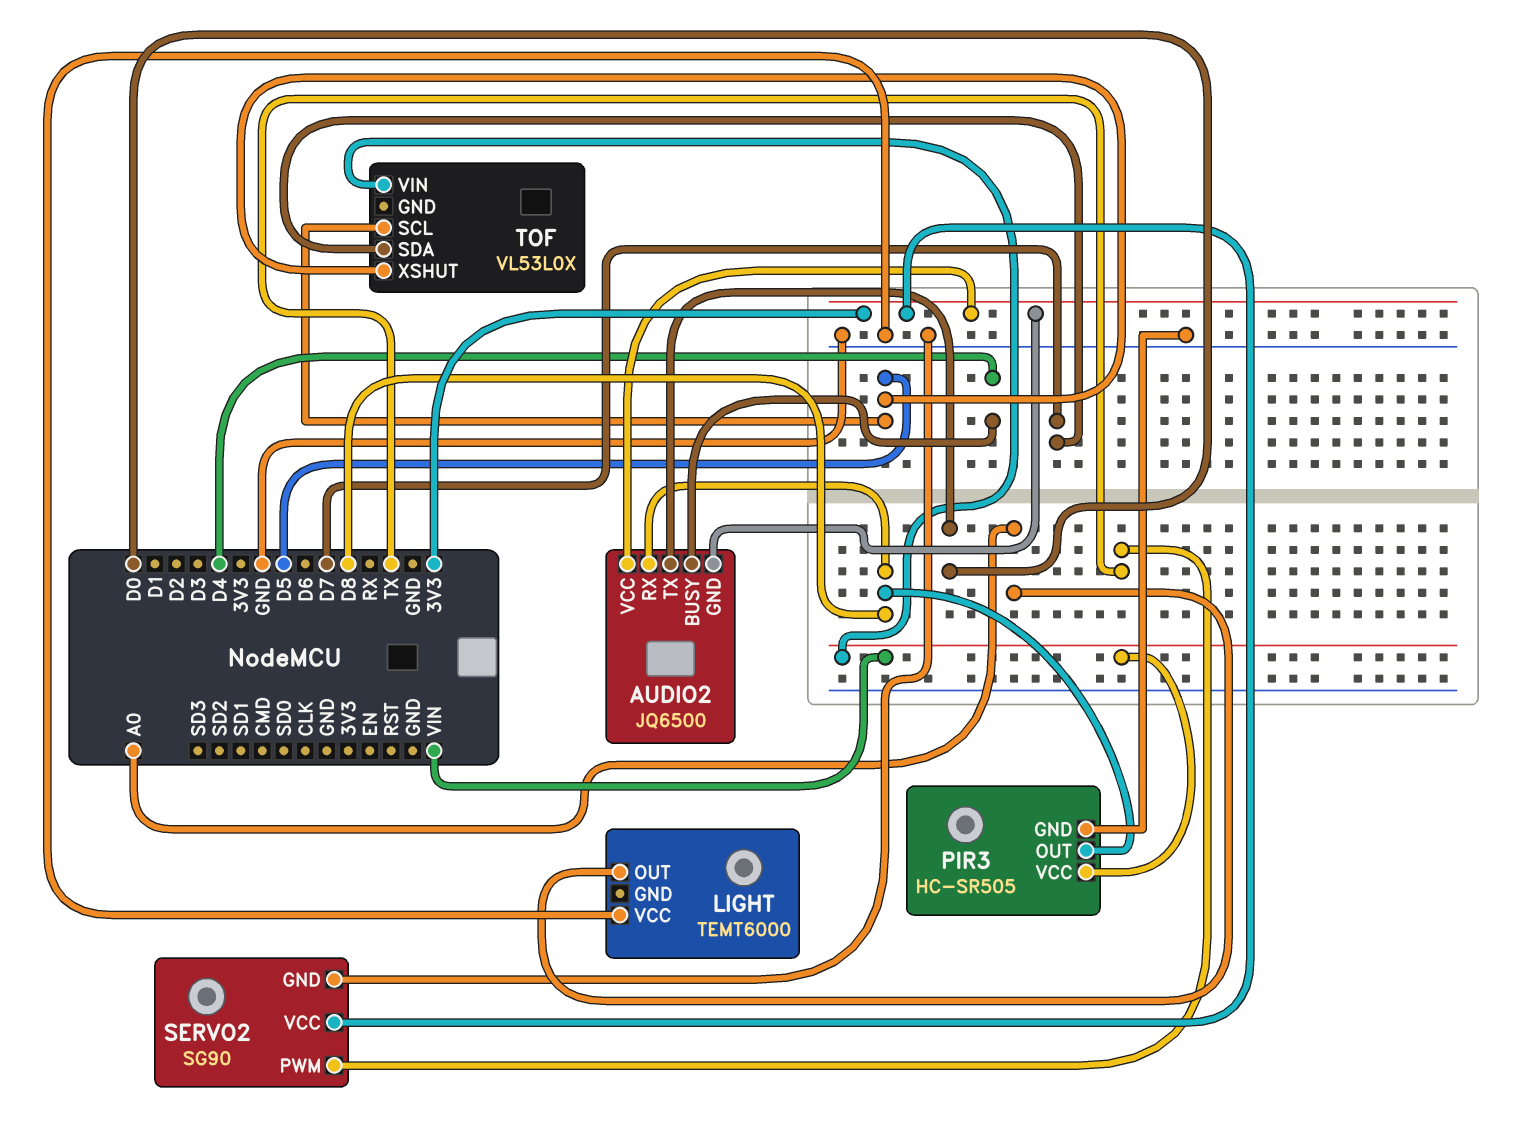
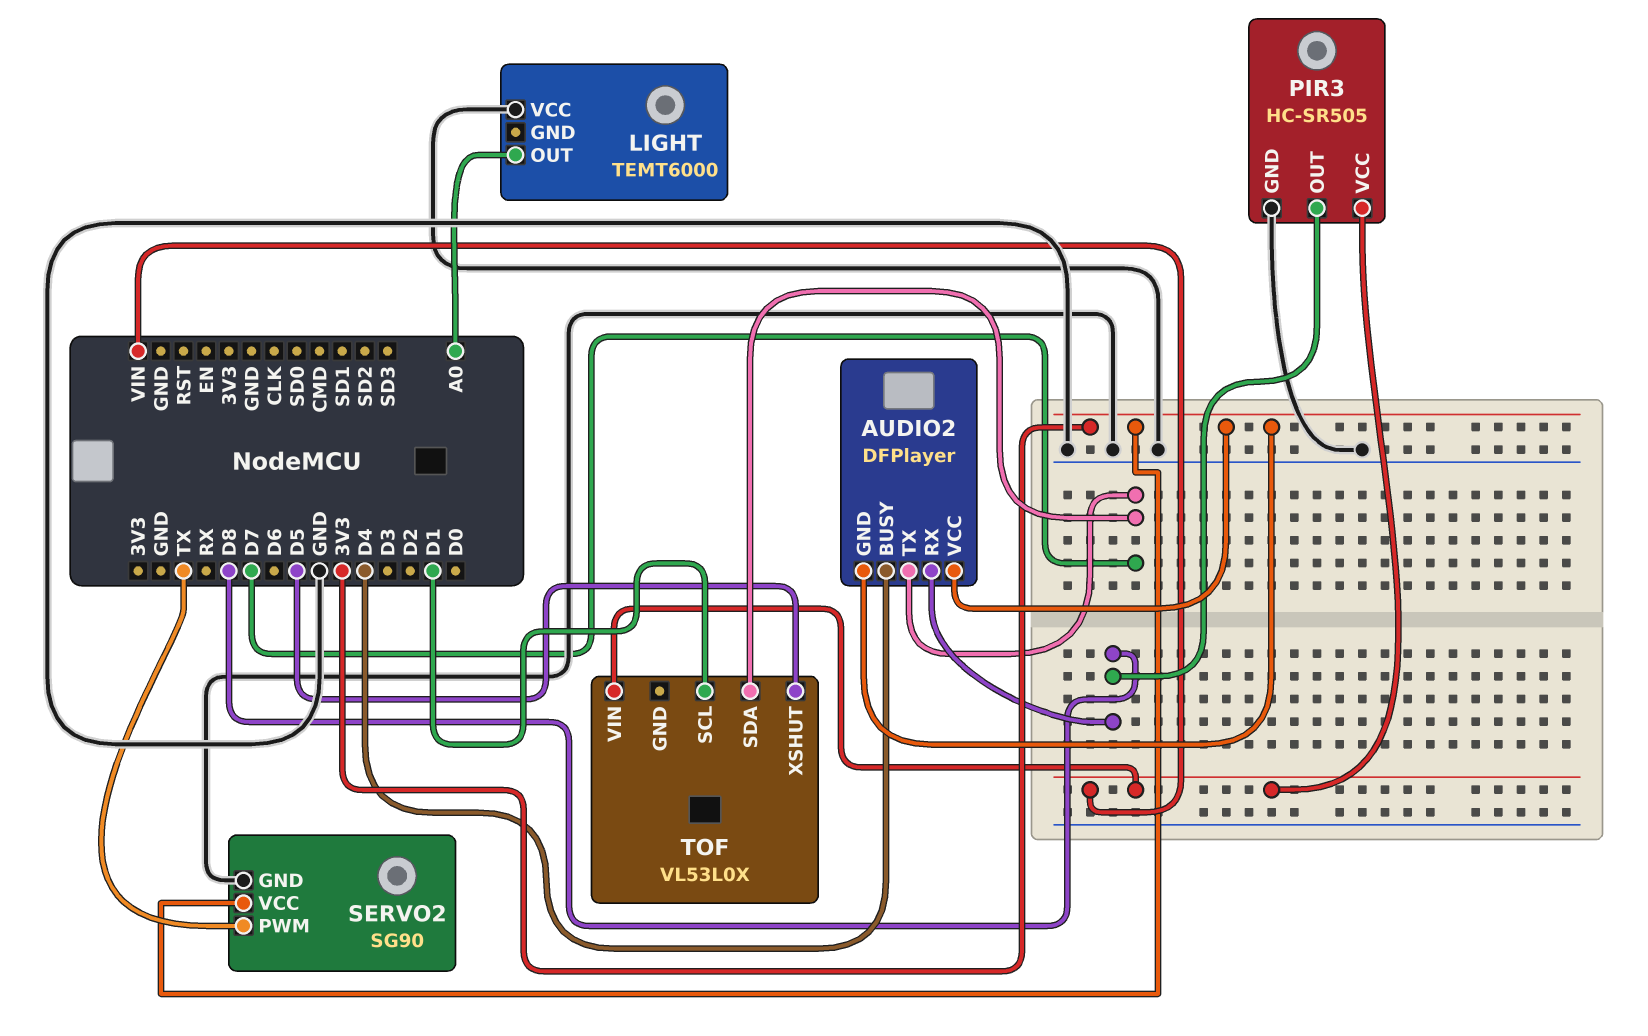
AUDIO2: JQ6500 -> DFPlayer
AUDIO2 pin TX: D0 -> D7
TOF pin SCL: D5 -> D1

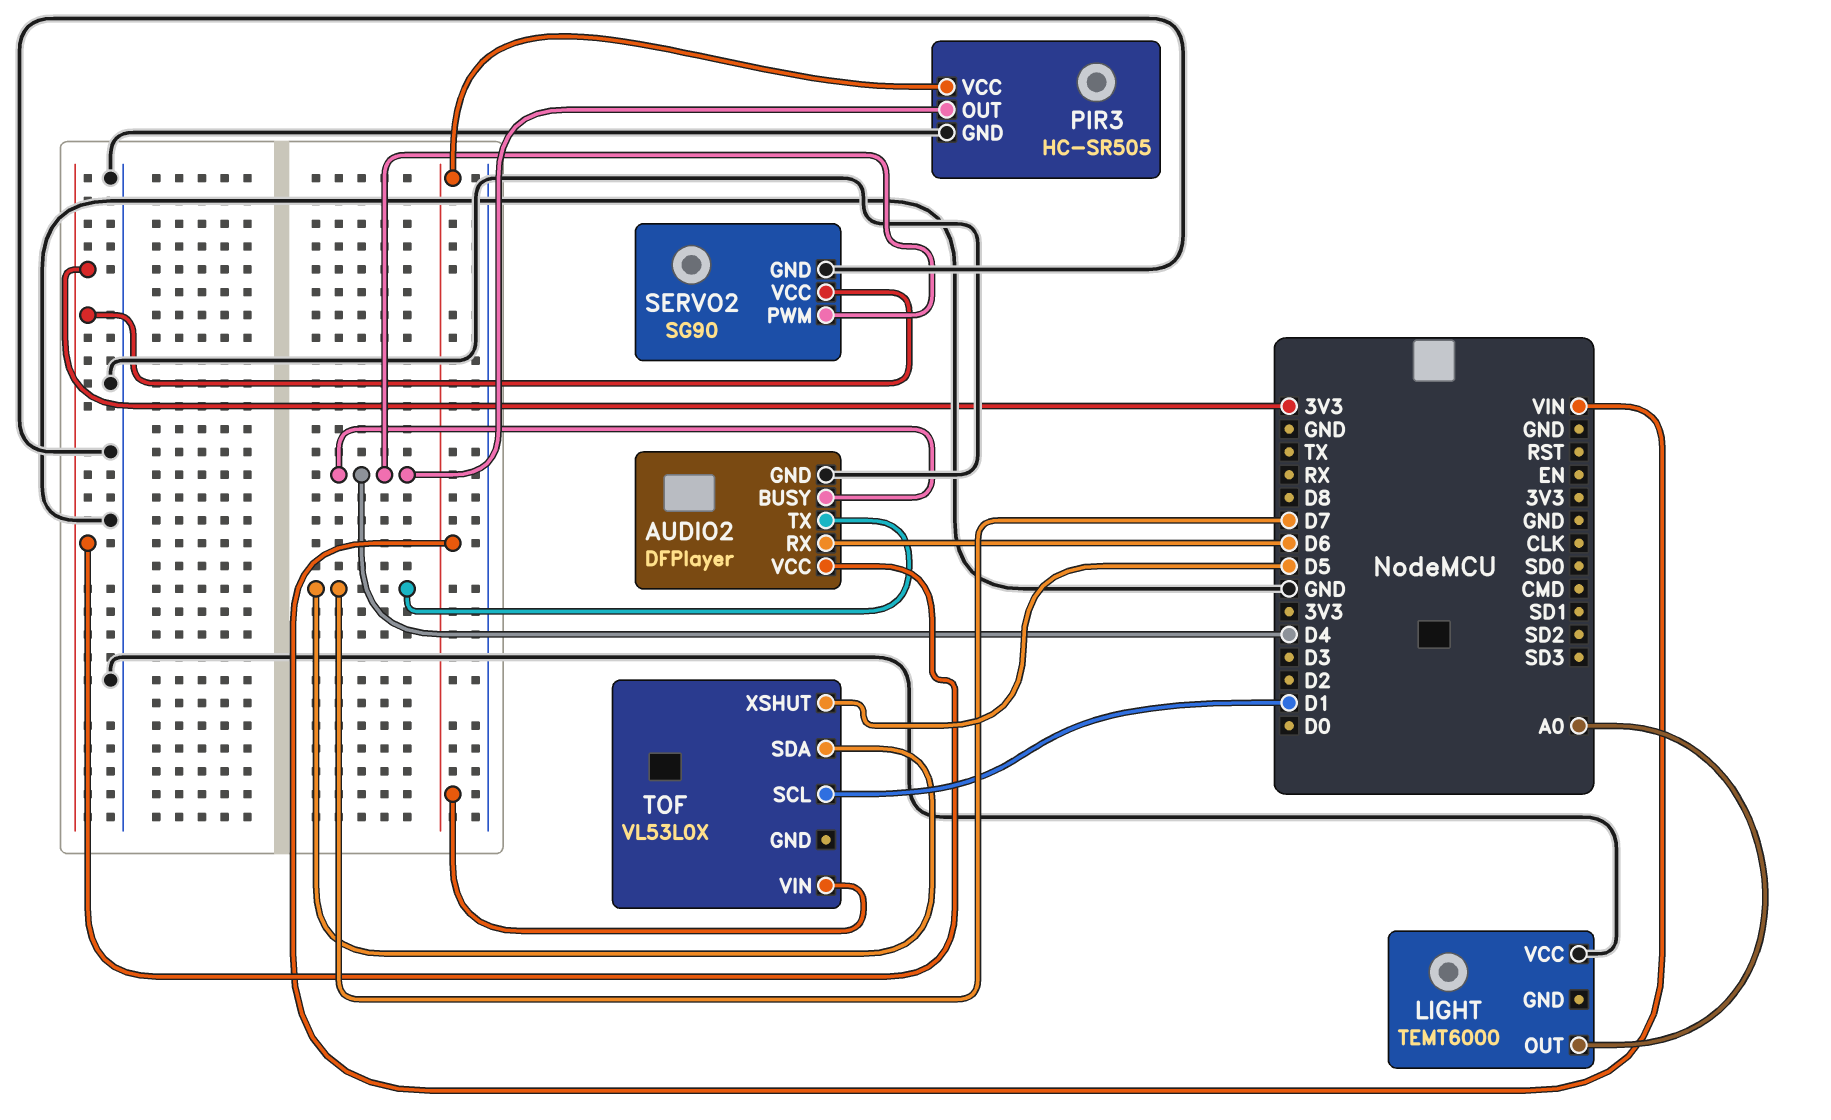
AUDIO2 pin GND: 3V3 -> GND
AUDIO2 pin RX: D8 -> D6
PIR3 pin OUT: D8 -> D4
SERVO2 pin PWM: TX -> D4

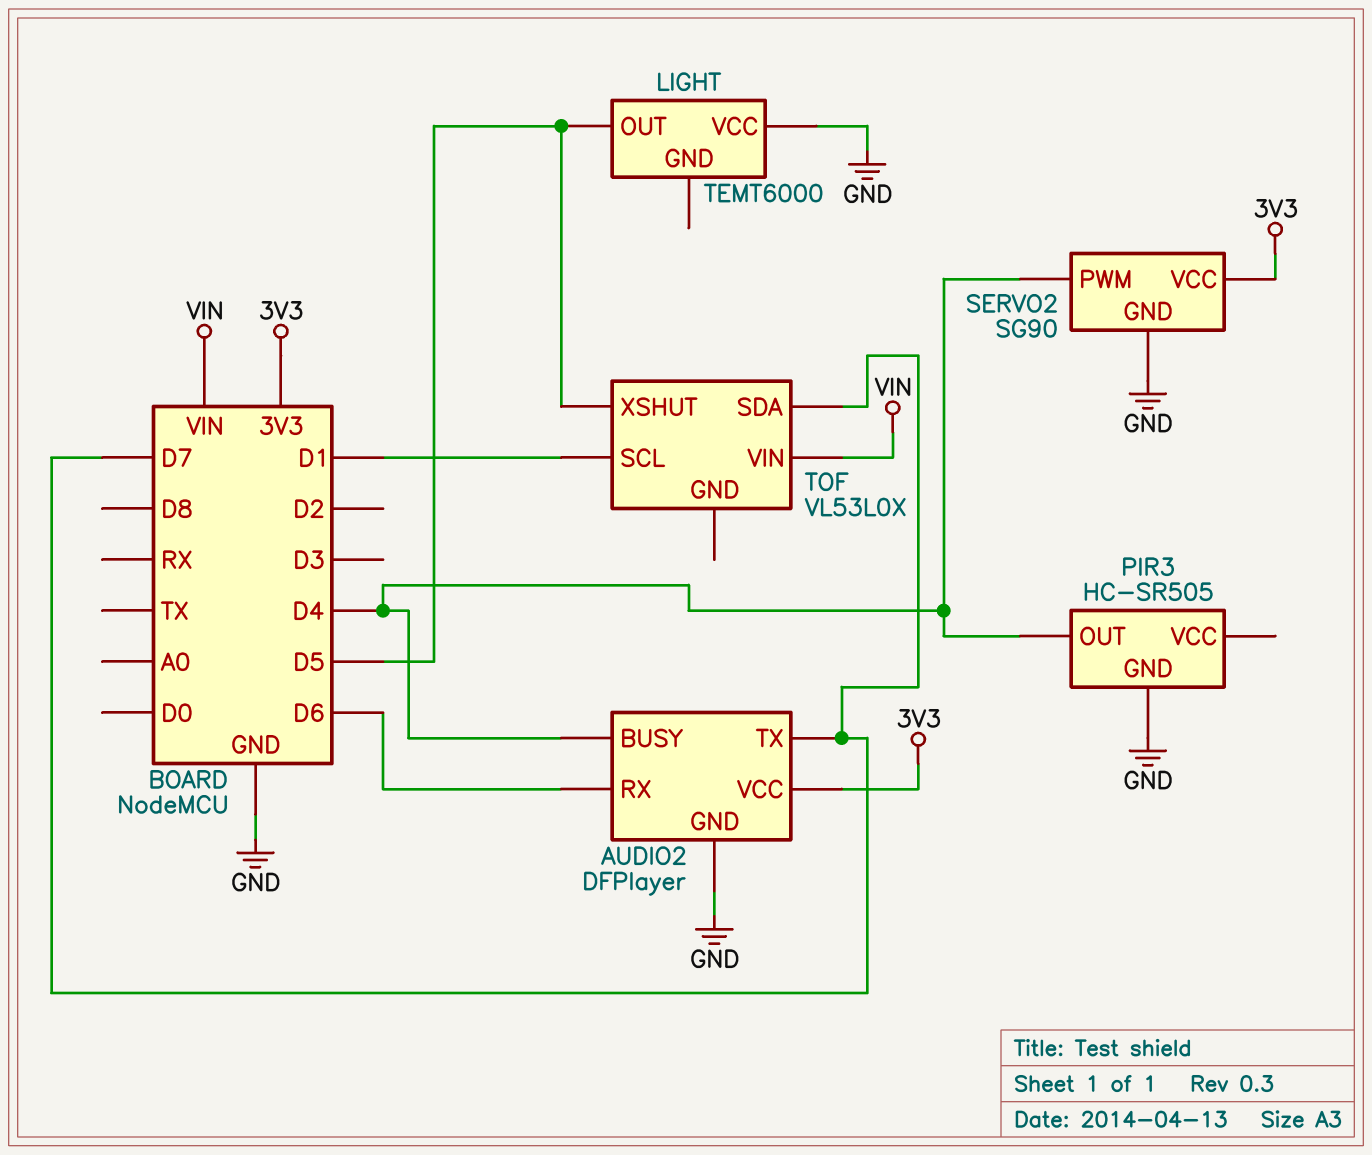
LIGHT pin OUT: A0 -> D5
PIR3 pin VCC: VIN -> none

